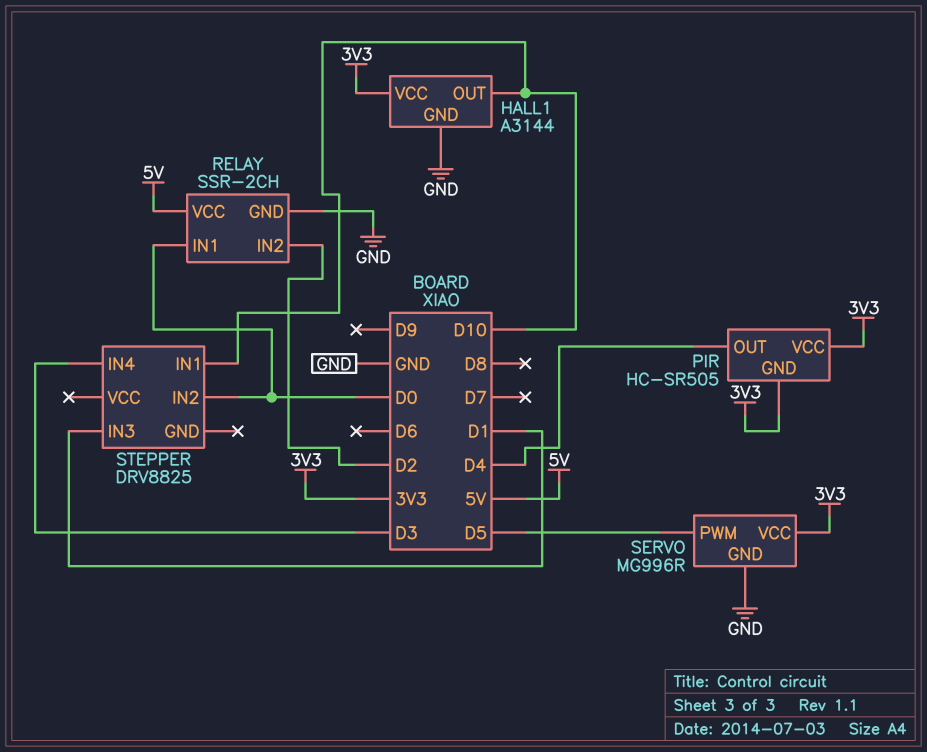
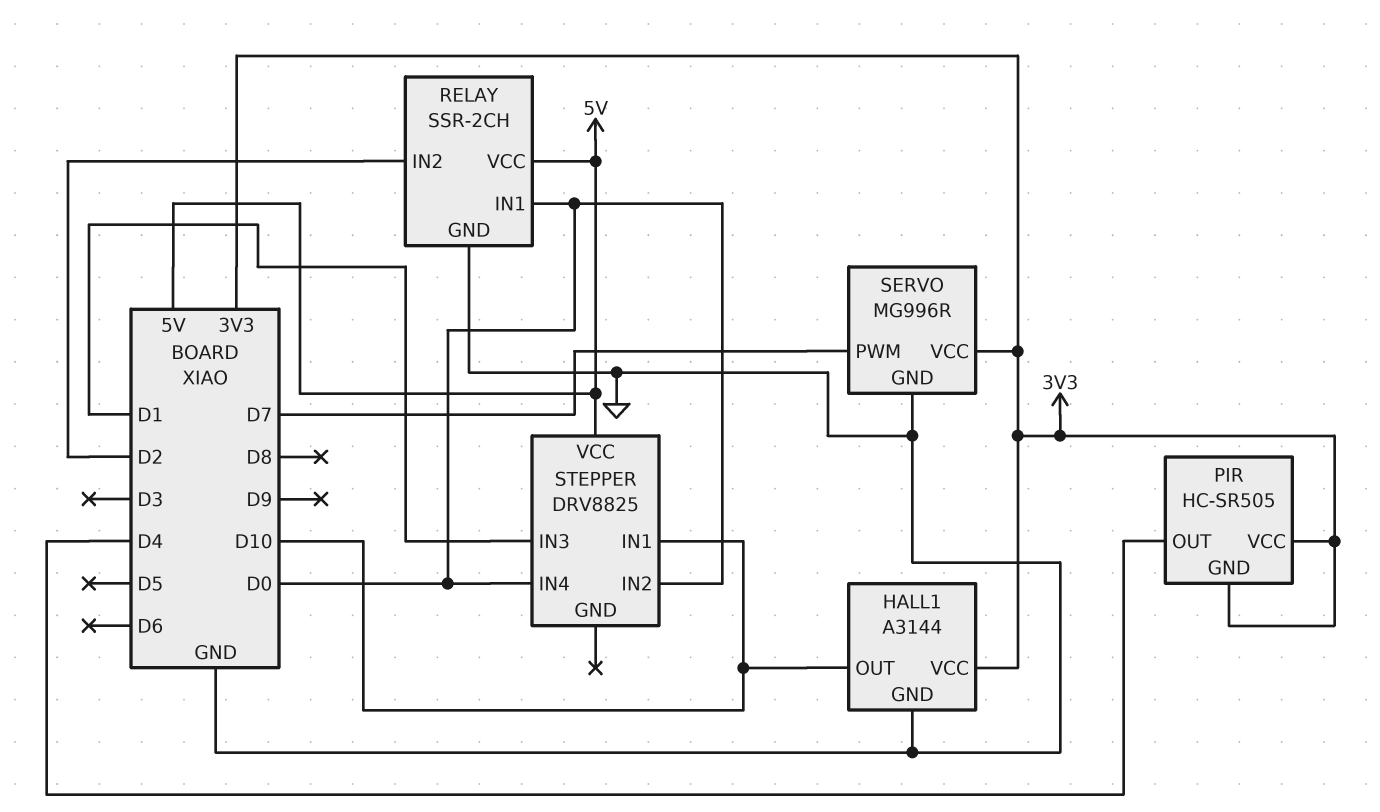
SERVO pin PWM: D5 -> D7
STEPPER pin IN4: D3 -> D0
STEPPER pin VCC: none -> 5V

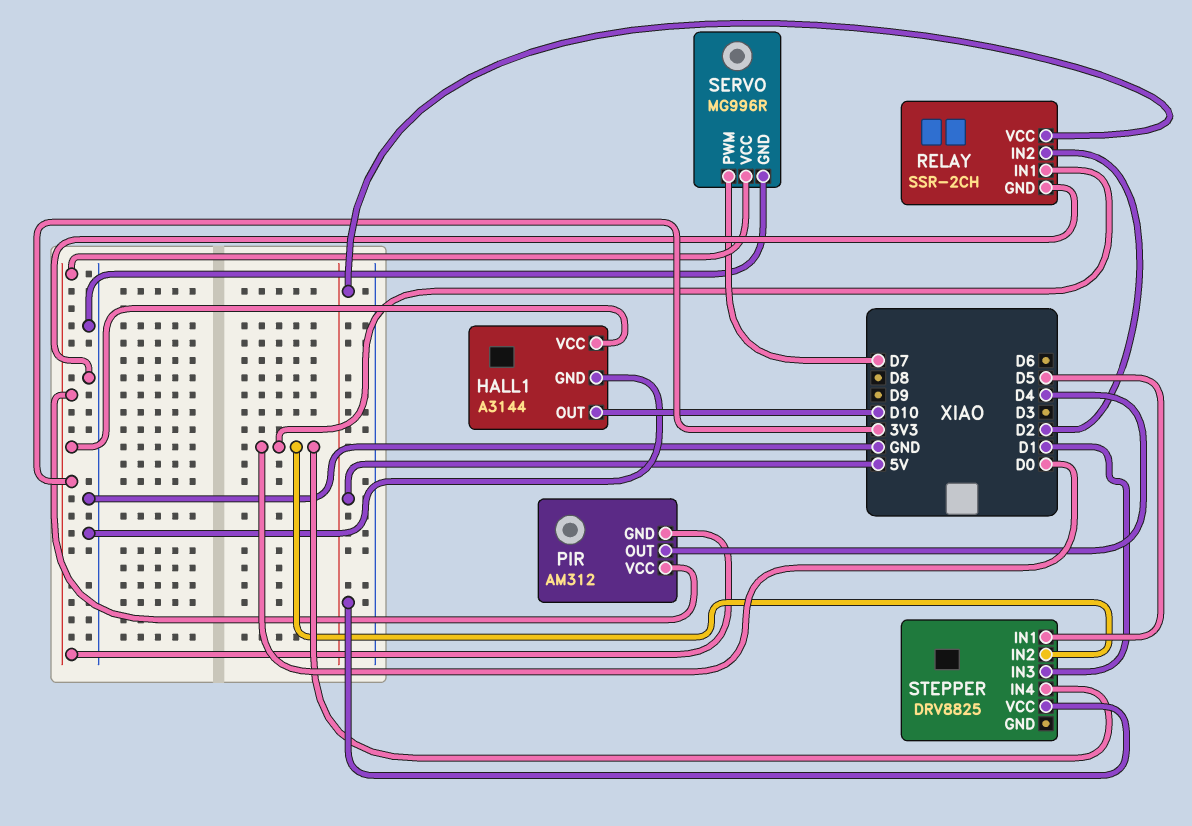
PIR: HC-SR505 -> AM312
STEPPER pin IN1: D10 -> D5

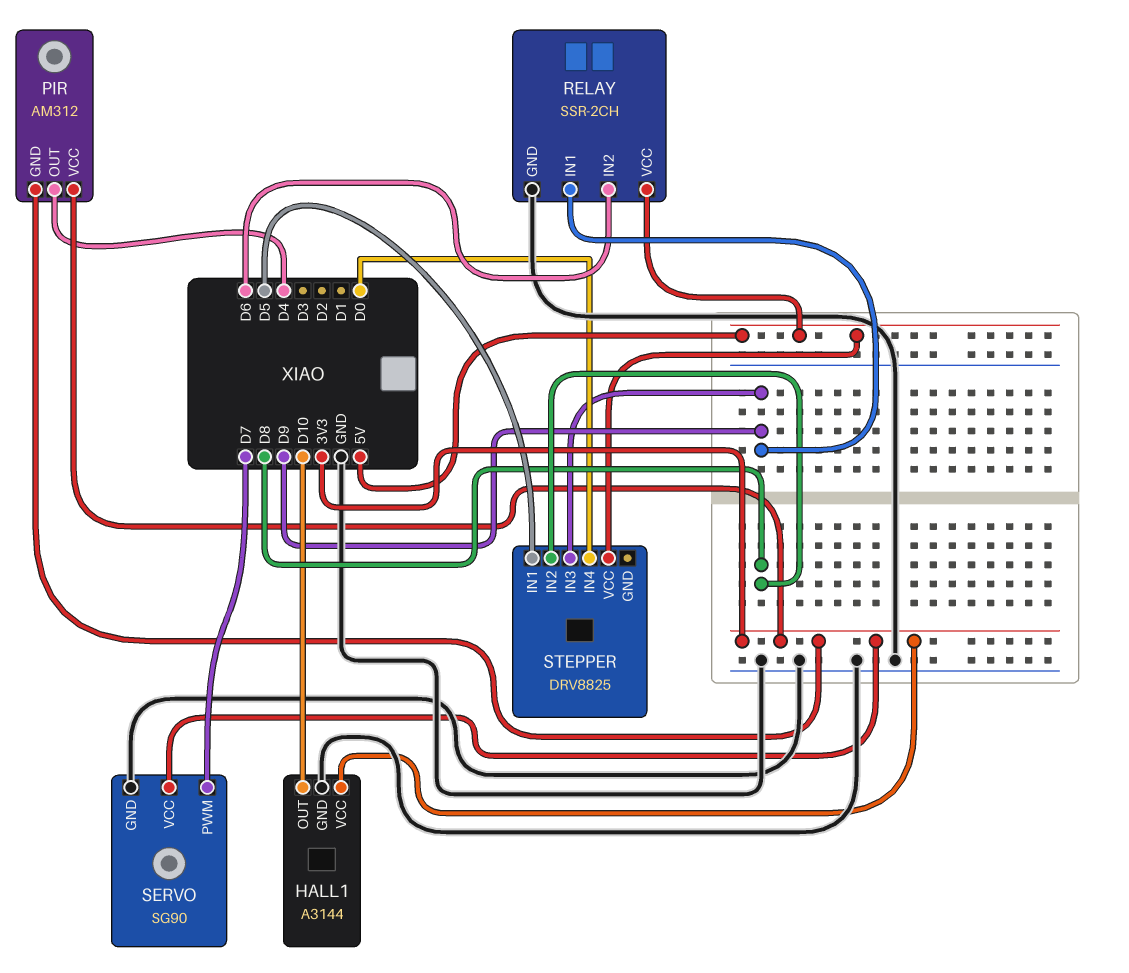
RELAY pin IN1: D0 -> D9
RELAY pin IN2: D2 -> D6
SERVO: MG996R -> SG90
STEPPER pin IN2: D0 -> D8
STEPPER pin IN3: D1 -> D9

